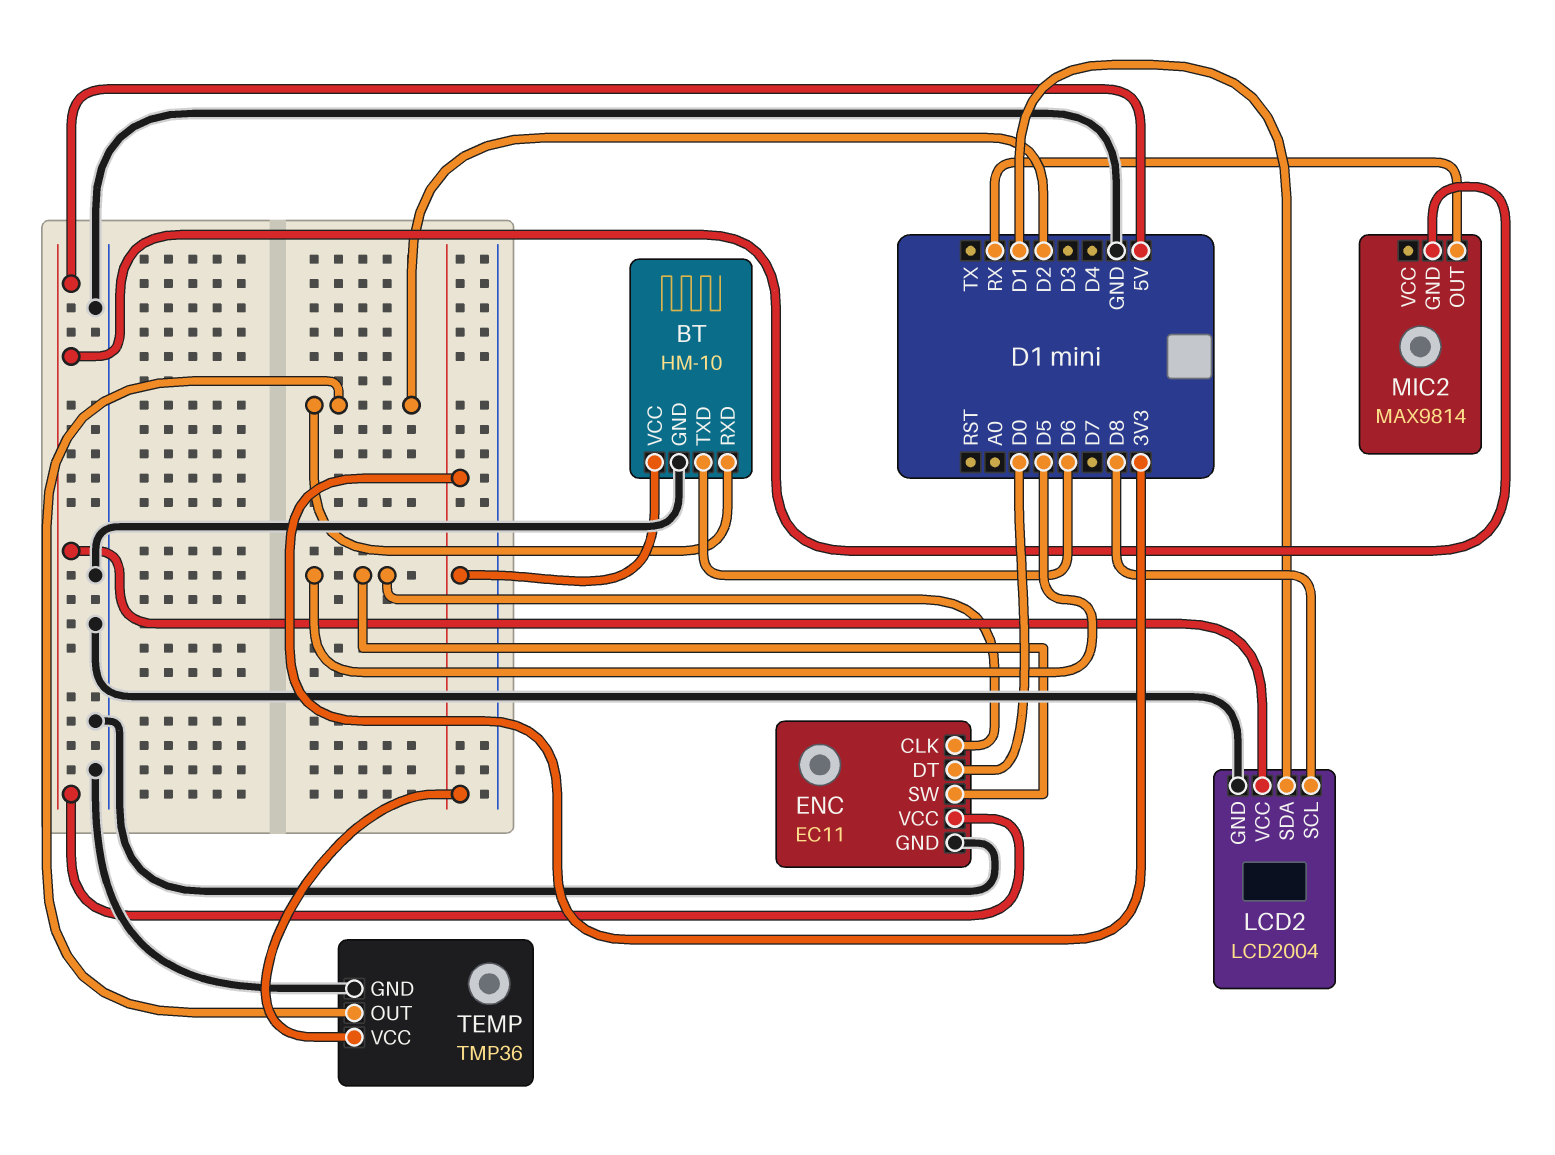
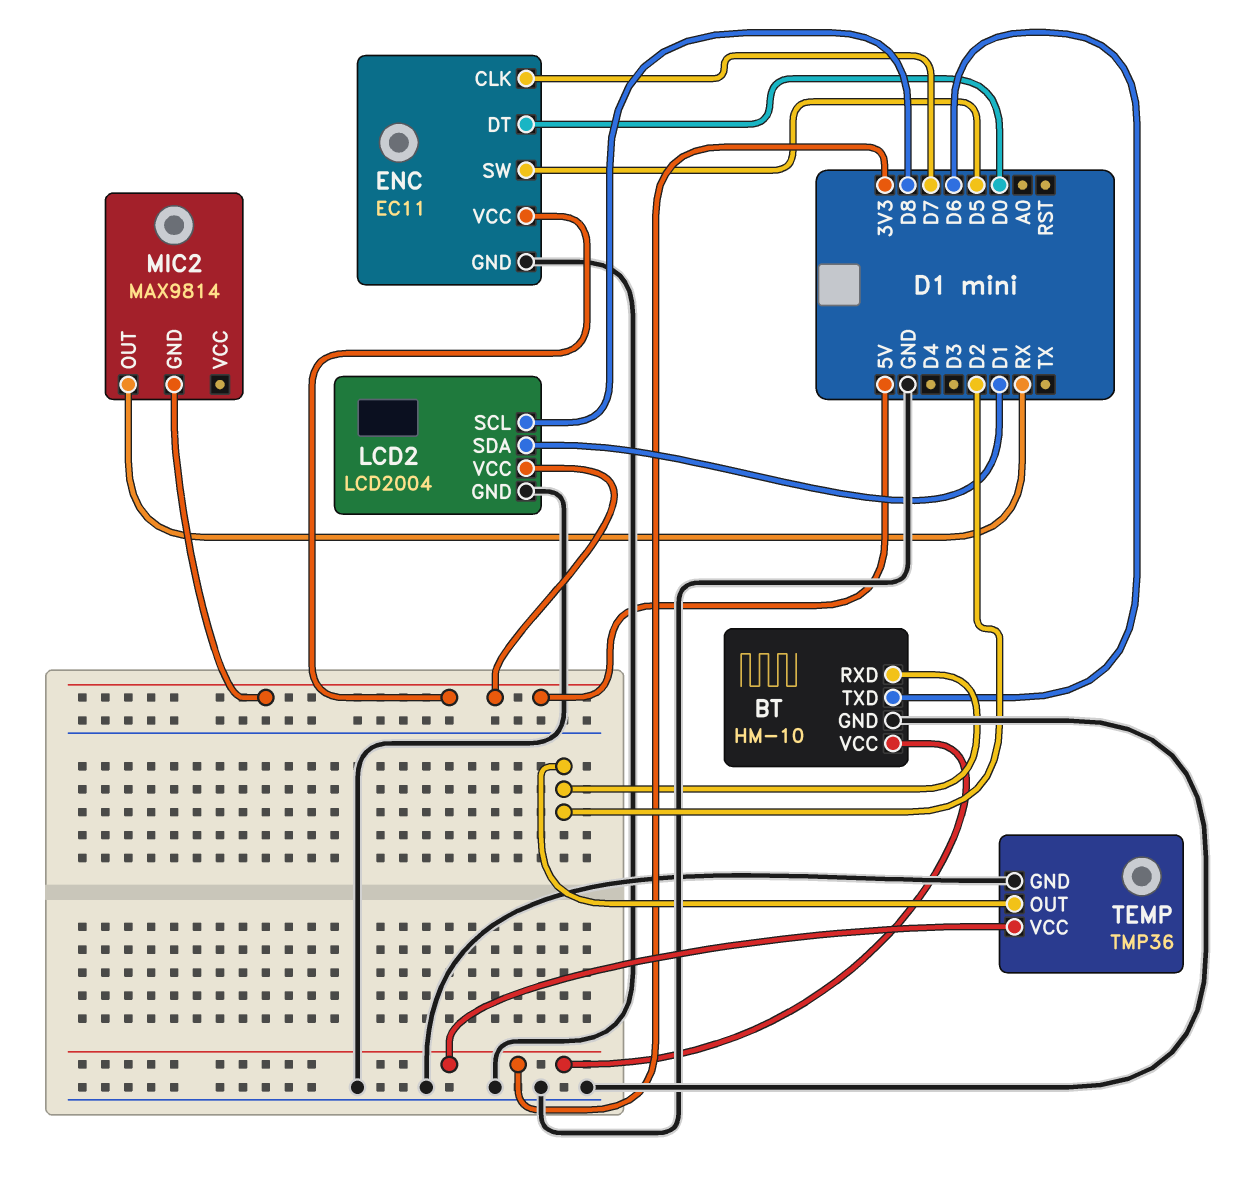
ENC pin CLK: D5 -> D7

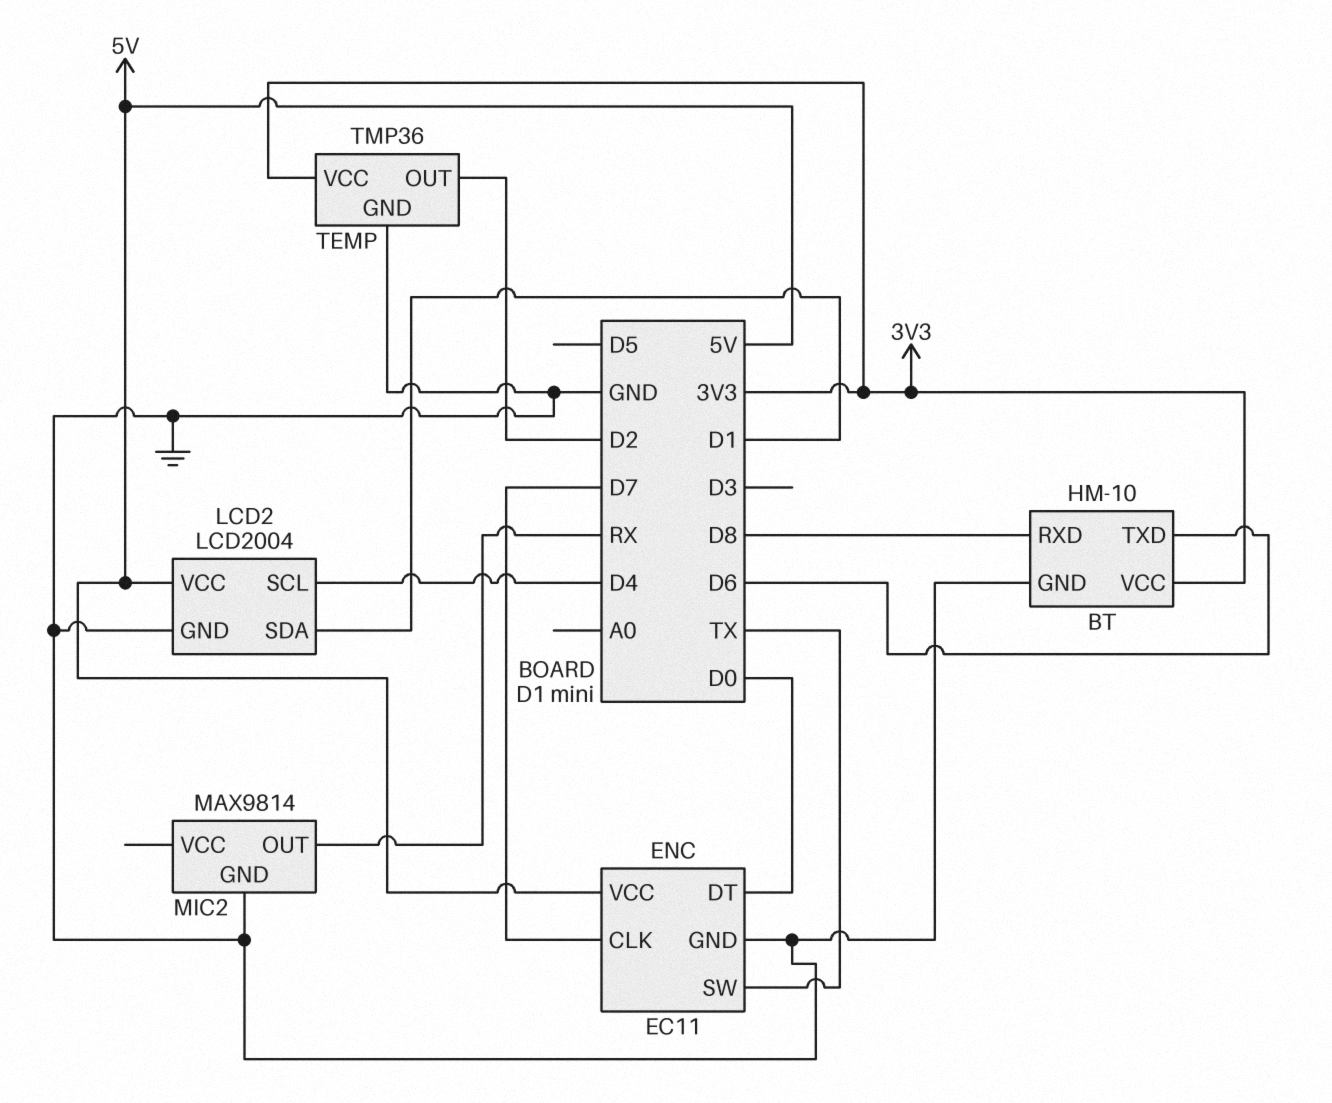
BT pin RXD: D2 -> D8
ENC pin SW: D5 -> TX
LCD2 pin SCL: D8 -> D4
MIC2 pin GND: 5V -> GND

